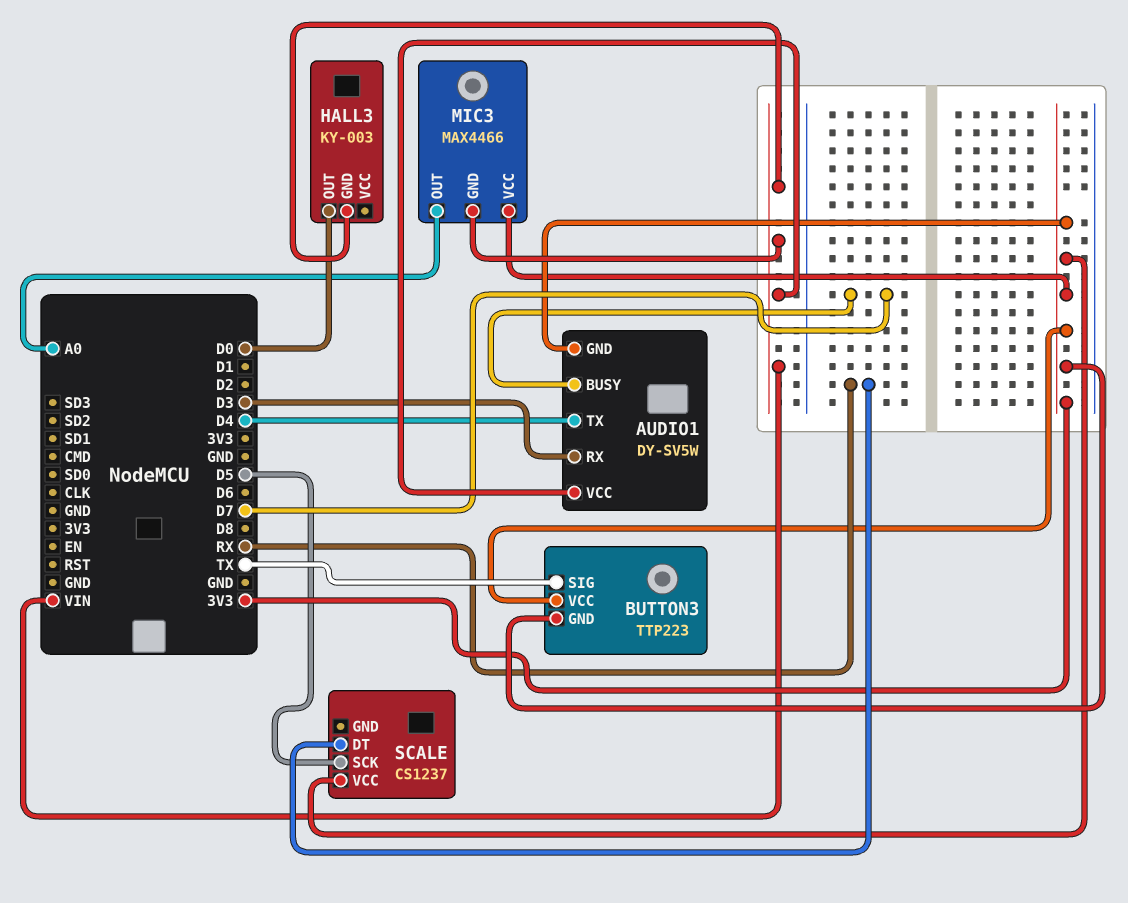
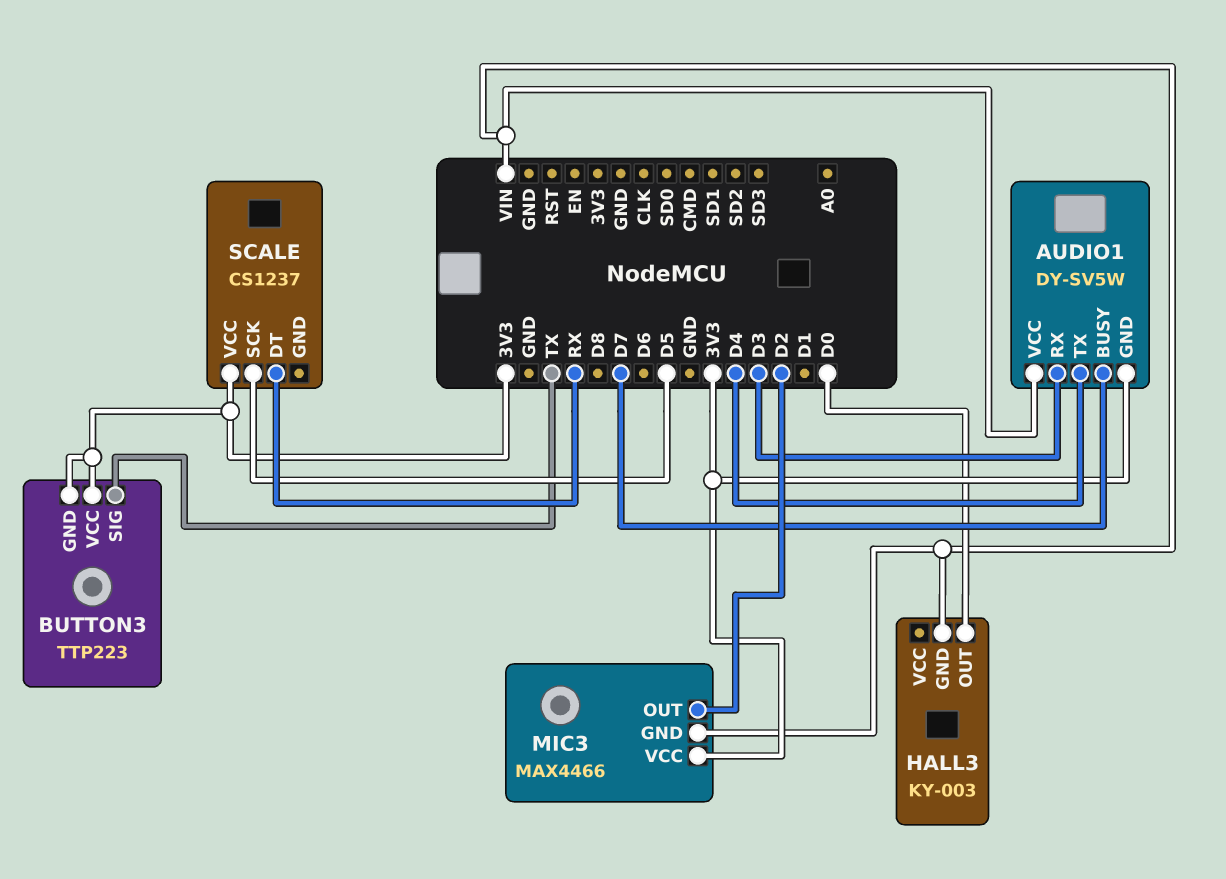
MIC3 pin OUT: A0 -> D2

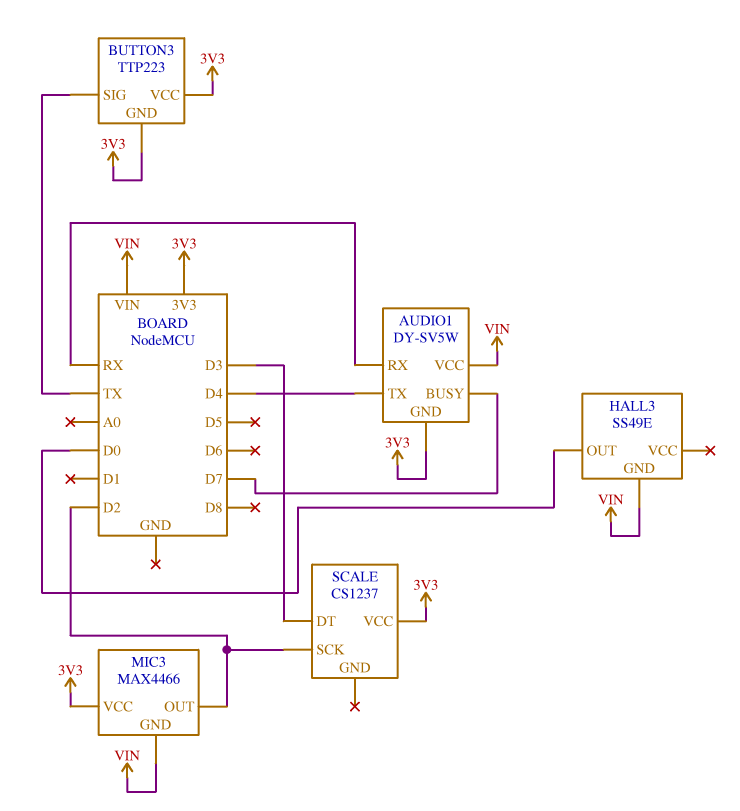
AUDIO1 pin RX: D3 -> RX
HALL3: KY-003 -> SS49E
SCALE pin DT: RX -> D3
SCALE pin SCK: D5 -> D2

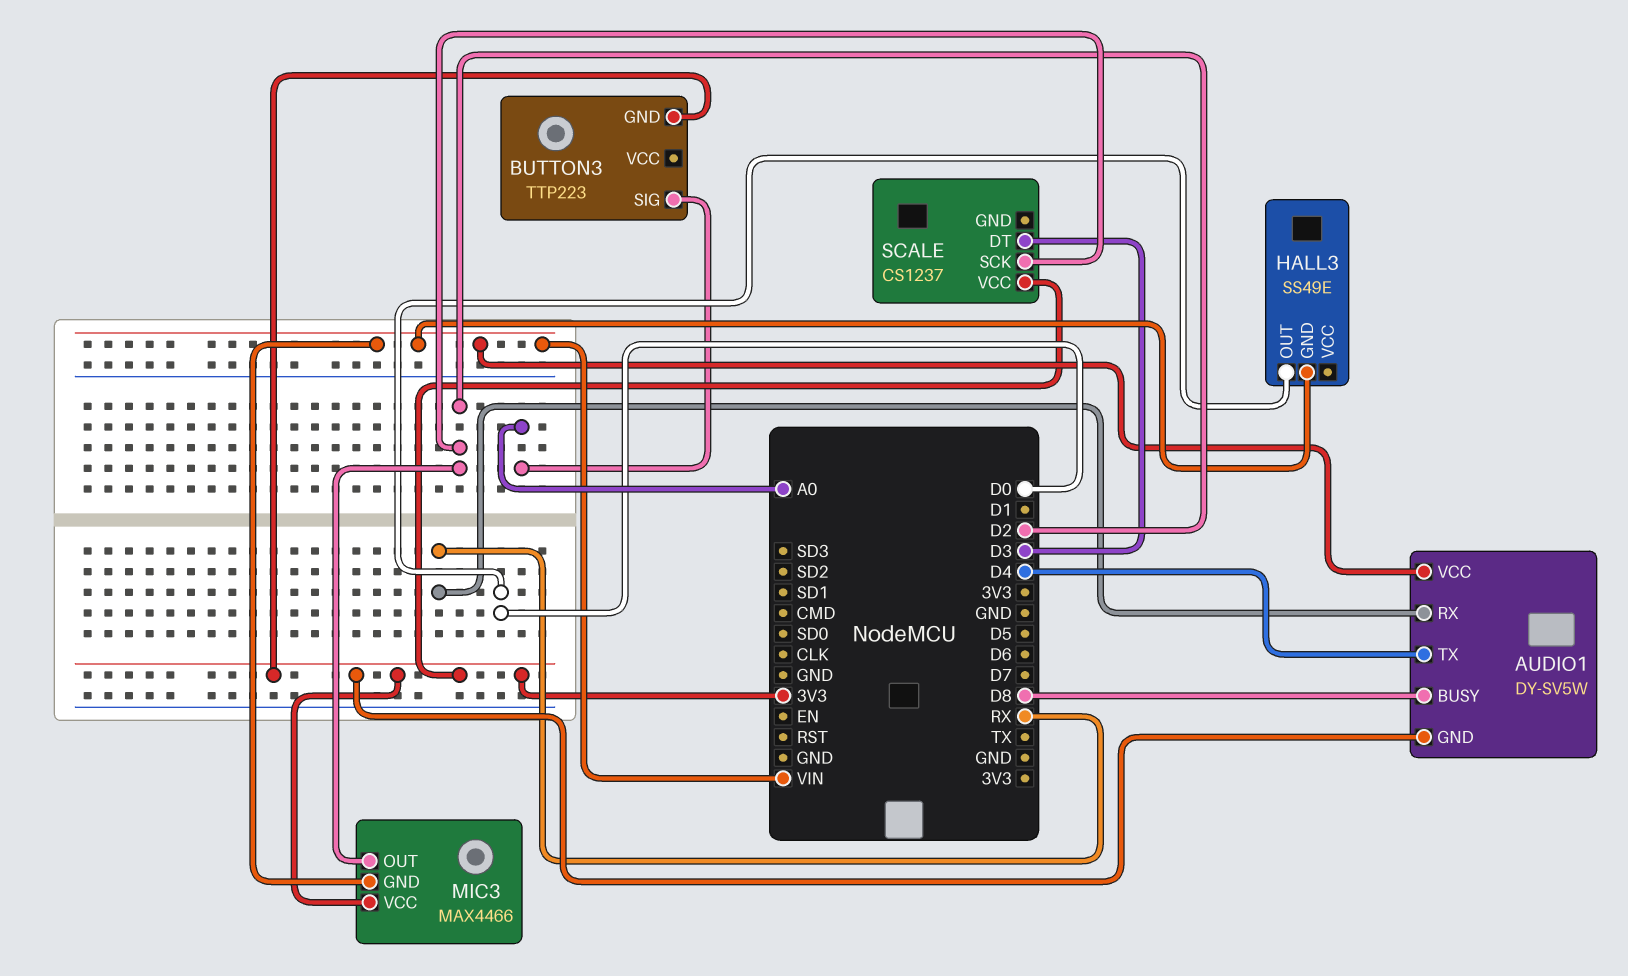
AUDIO1 pin BUSY: D7 -> D8
BUTTON3 pin SIG: TX -> A0
BUTTON3 pin VCC: 3V3 -> none

